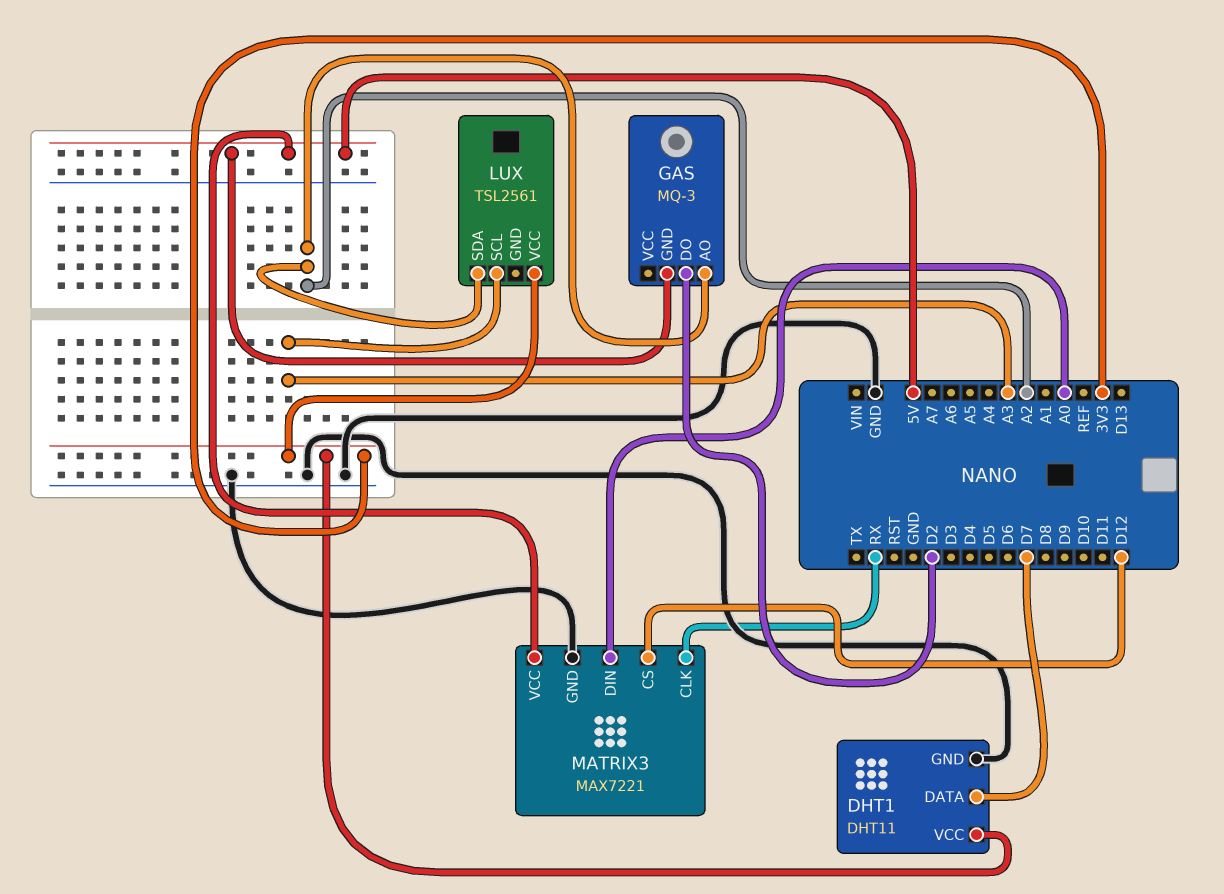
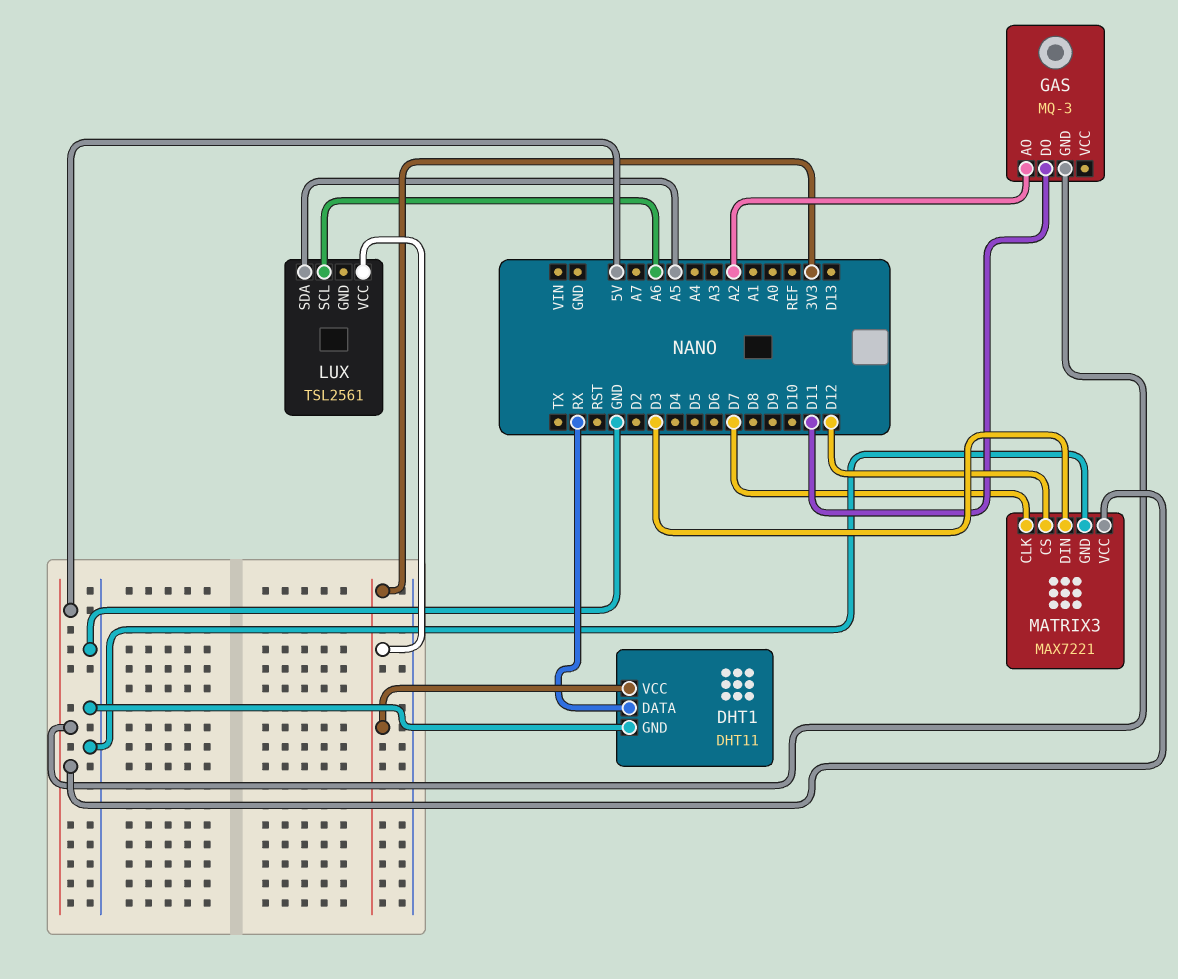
DHT1 pin DATA: D7 -> RX
GAS pin DO: D2 -> D11
LUX pin SCL: A3 -> A6
LUX pin SDA: A2 -> A5
MATRIX3 pin CLK: RX -> D7
MATRIX3 pin DIN: A0 -> D3

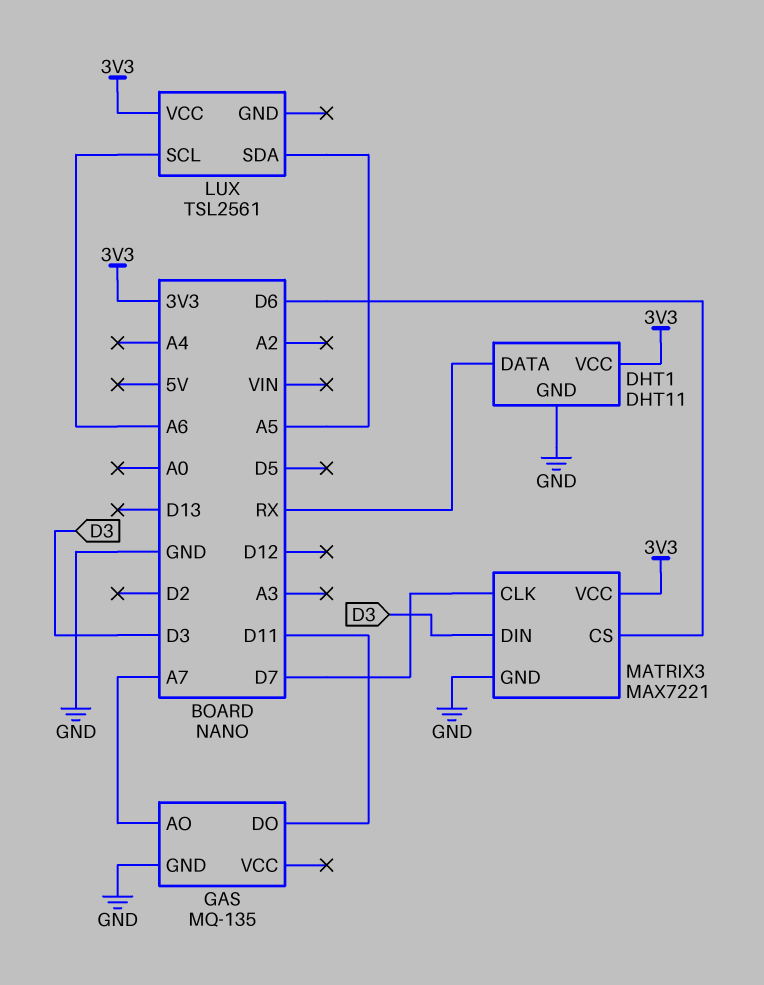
GAS: MQ-3 -> MQ-135
GAS pin AO: A2 -> A7
GAS pin GND: 5V -> GND
MATRIX3 pin CS: D12 -> D6
MATRIX3 pin VCC: 5V -> 3V3

